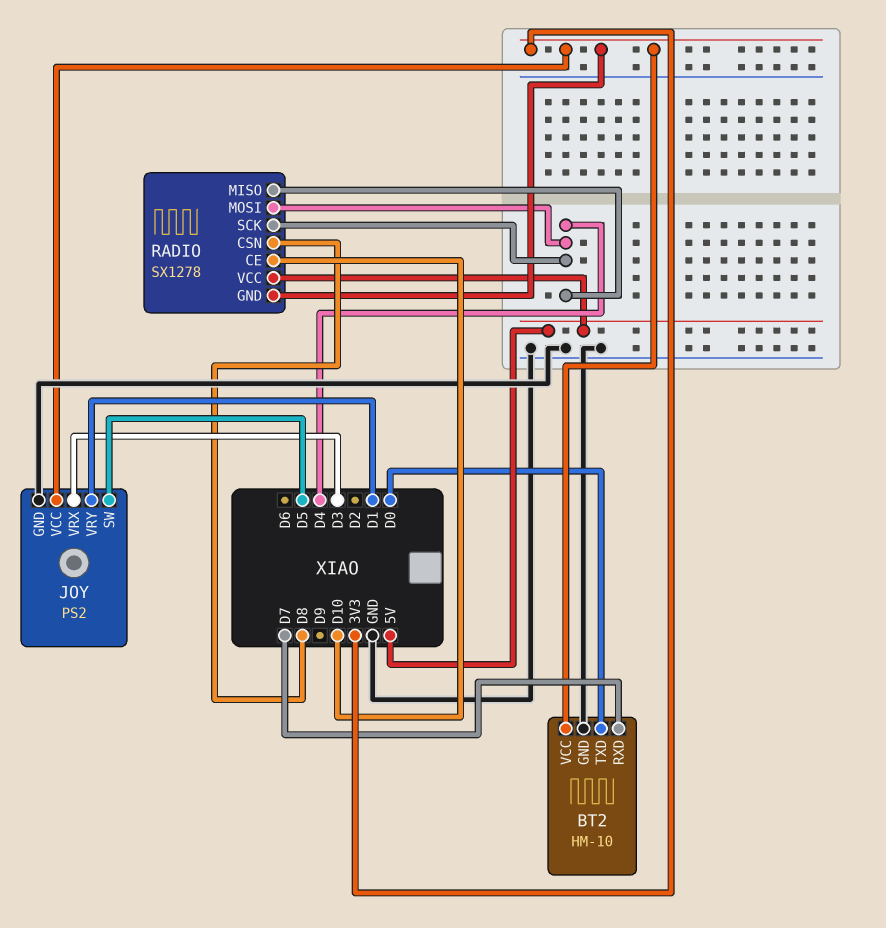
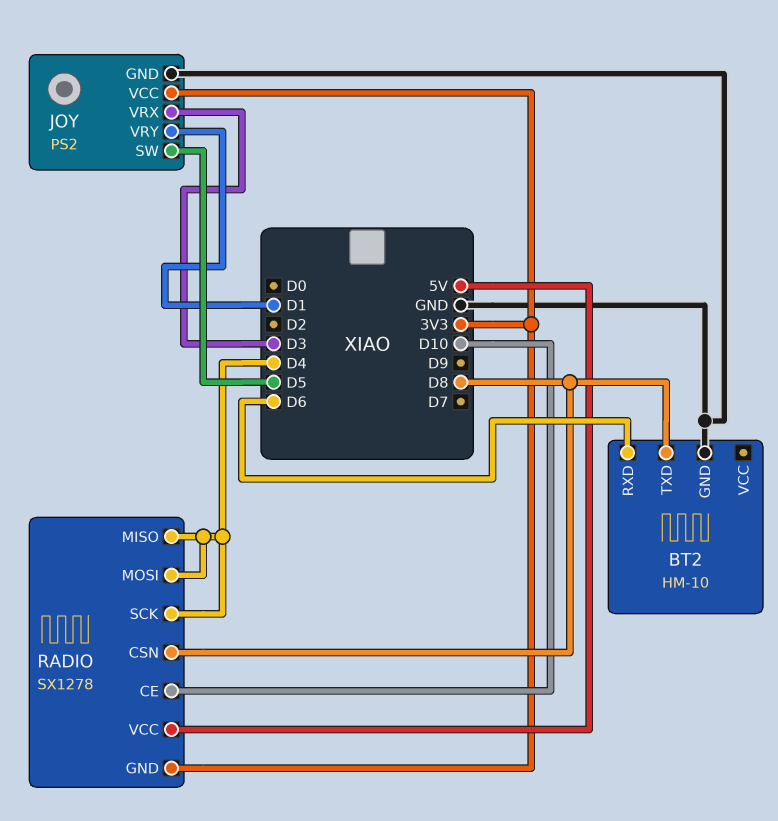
BT2 pin RXD: D7 -> D6
BT2 pin TXD: D0 -> D8
BT2 pin VCC: 3V3 -> none

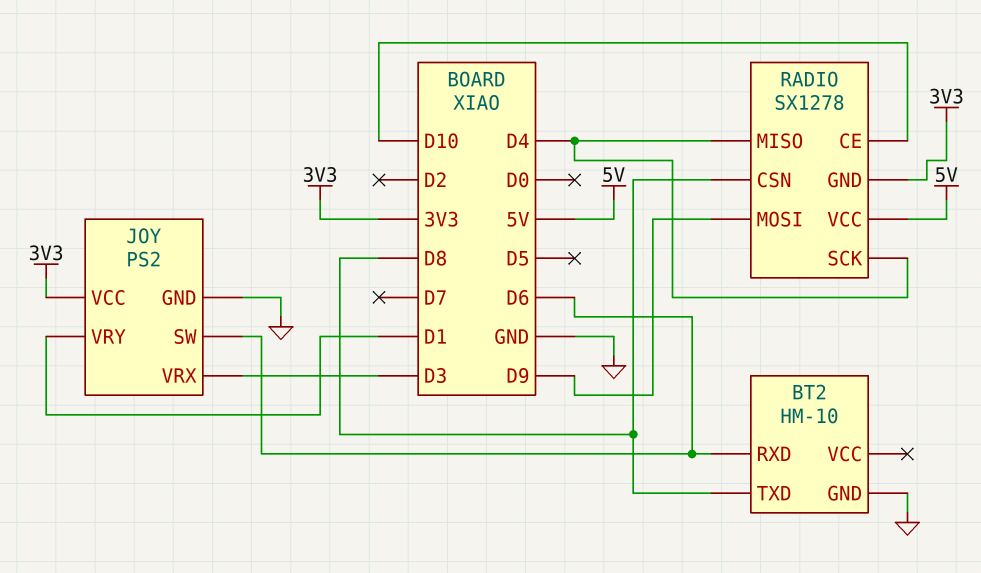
JOY pin SW: D5 -> D6
RADIO pin MOSI: D4 -> D9

